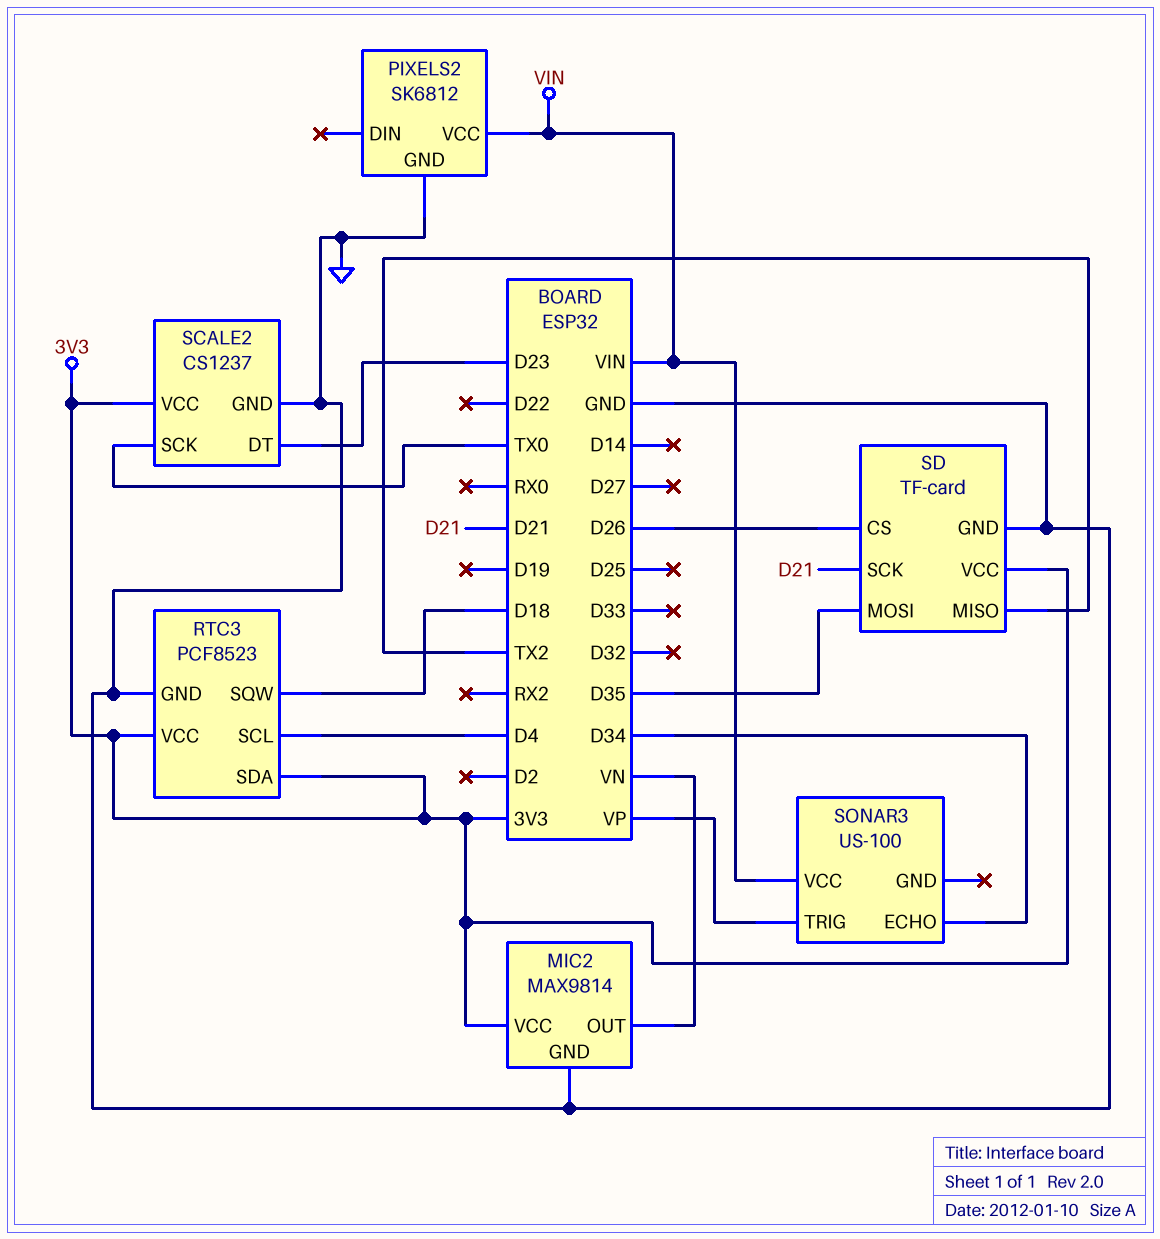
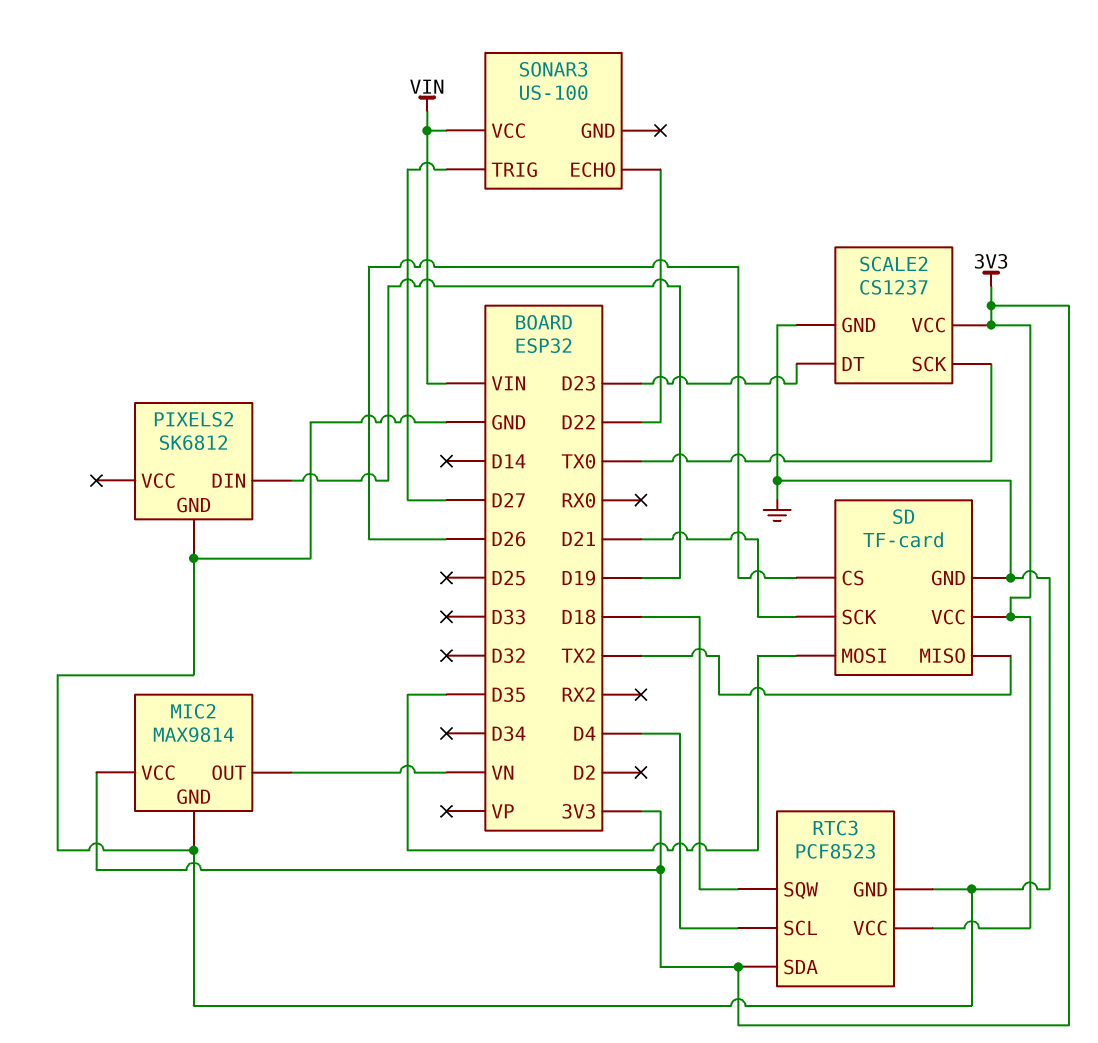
PIXELS2 pin DIN: none -> D19
PIXELS2 pin VCC: VIN -> none
SONAR3 pin ECHO: D34 -> D22
SONAR3 pin TRIG: VP -> D27

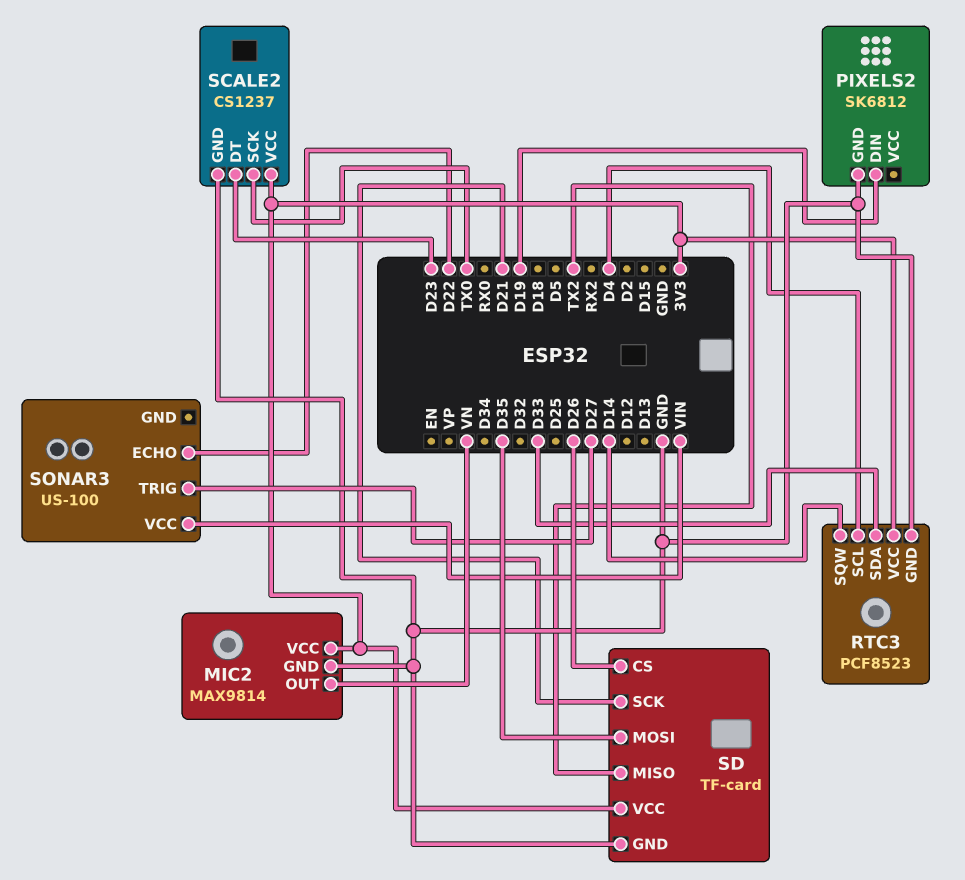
RTC3 pin SDA: 3V3 -> D33
RTC3 pin SQW: D18 -> D14

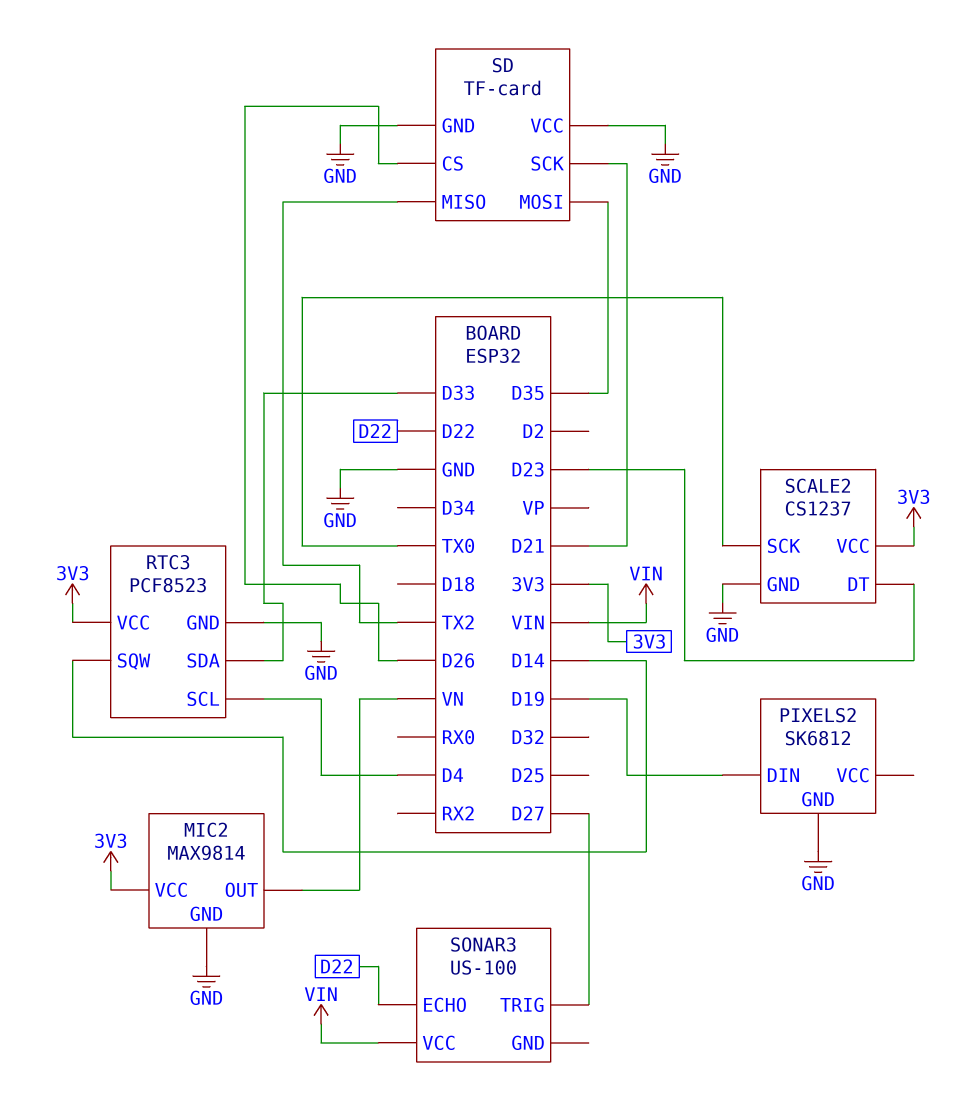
SD pin VCC: 3V3 -> GND

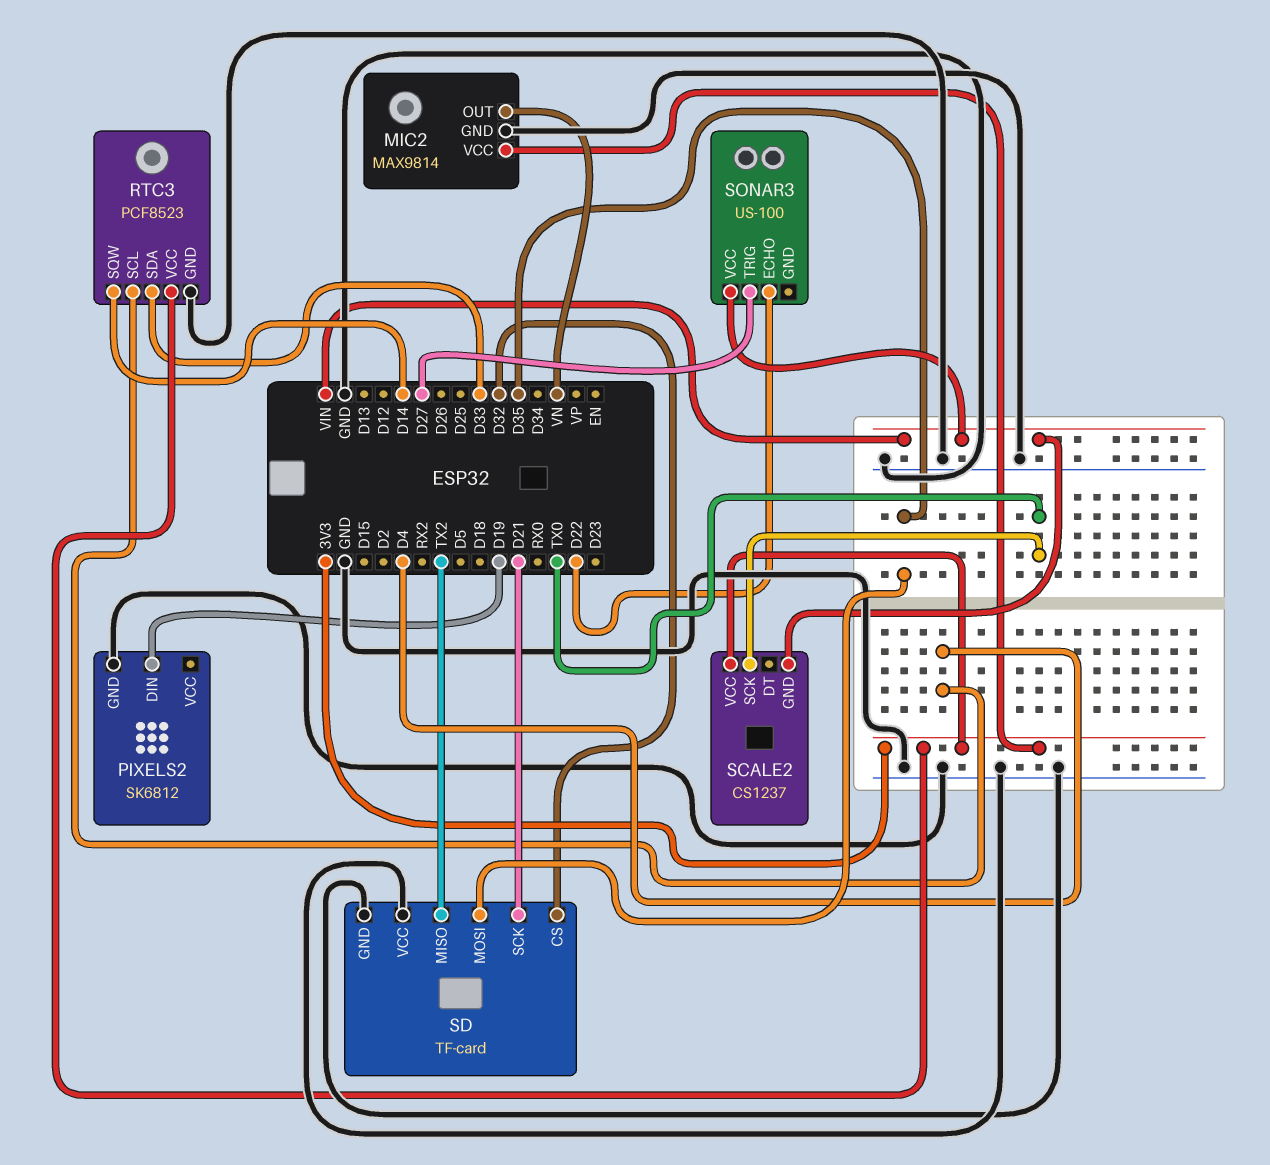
SCALE2 pin DT: D23 -> none
SCALE2 pin GND: GND -> VIN
SD pin CS: D26 -> D32

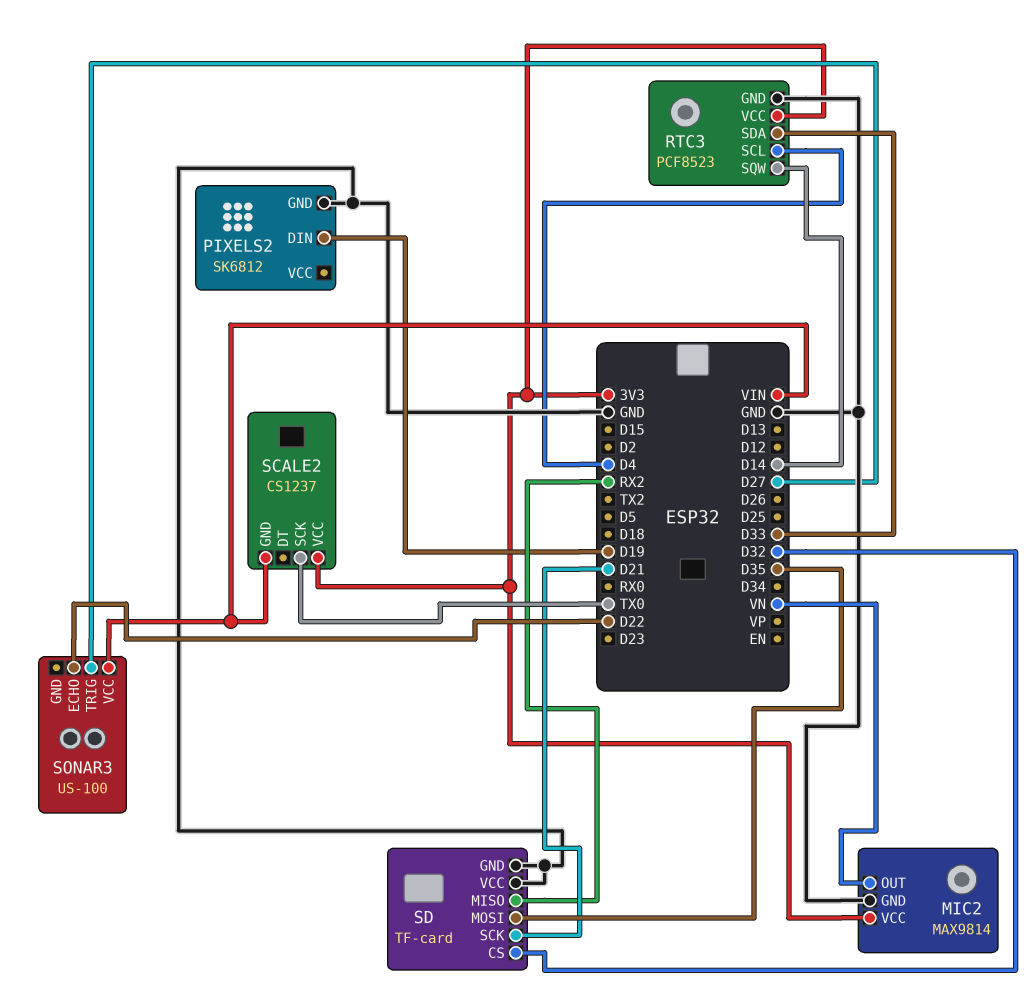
SD pin MISO: TX2 -> RX2

